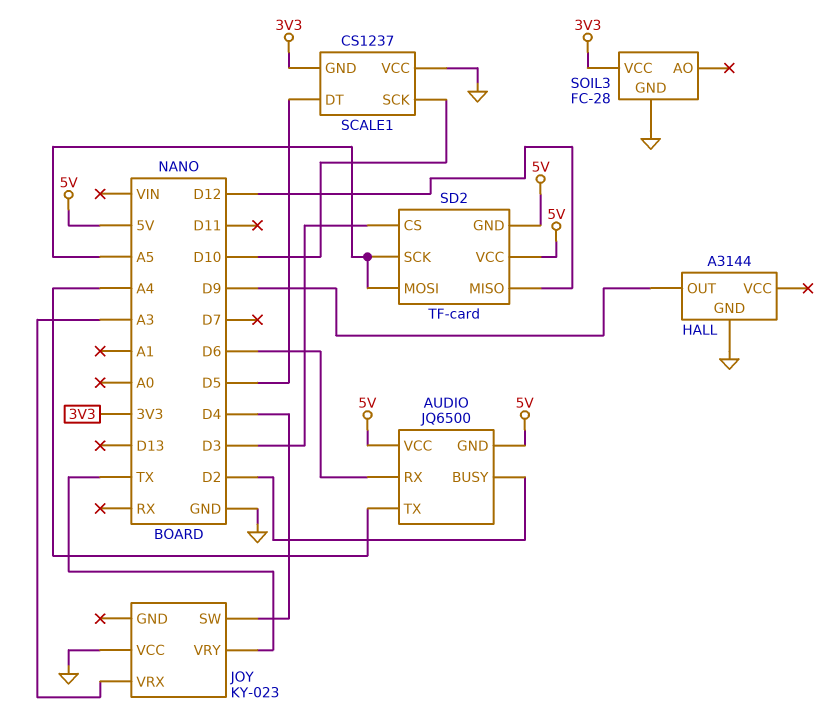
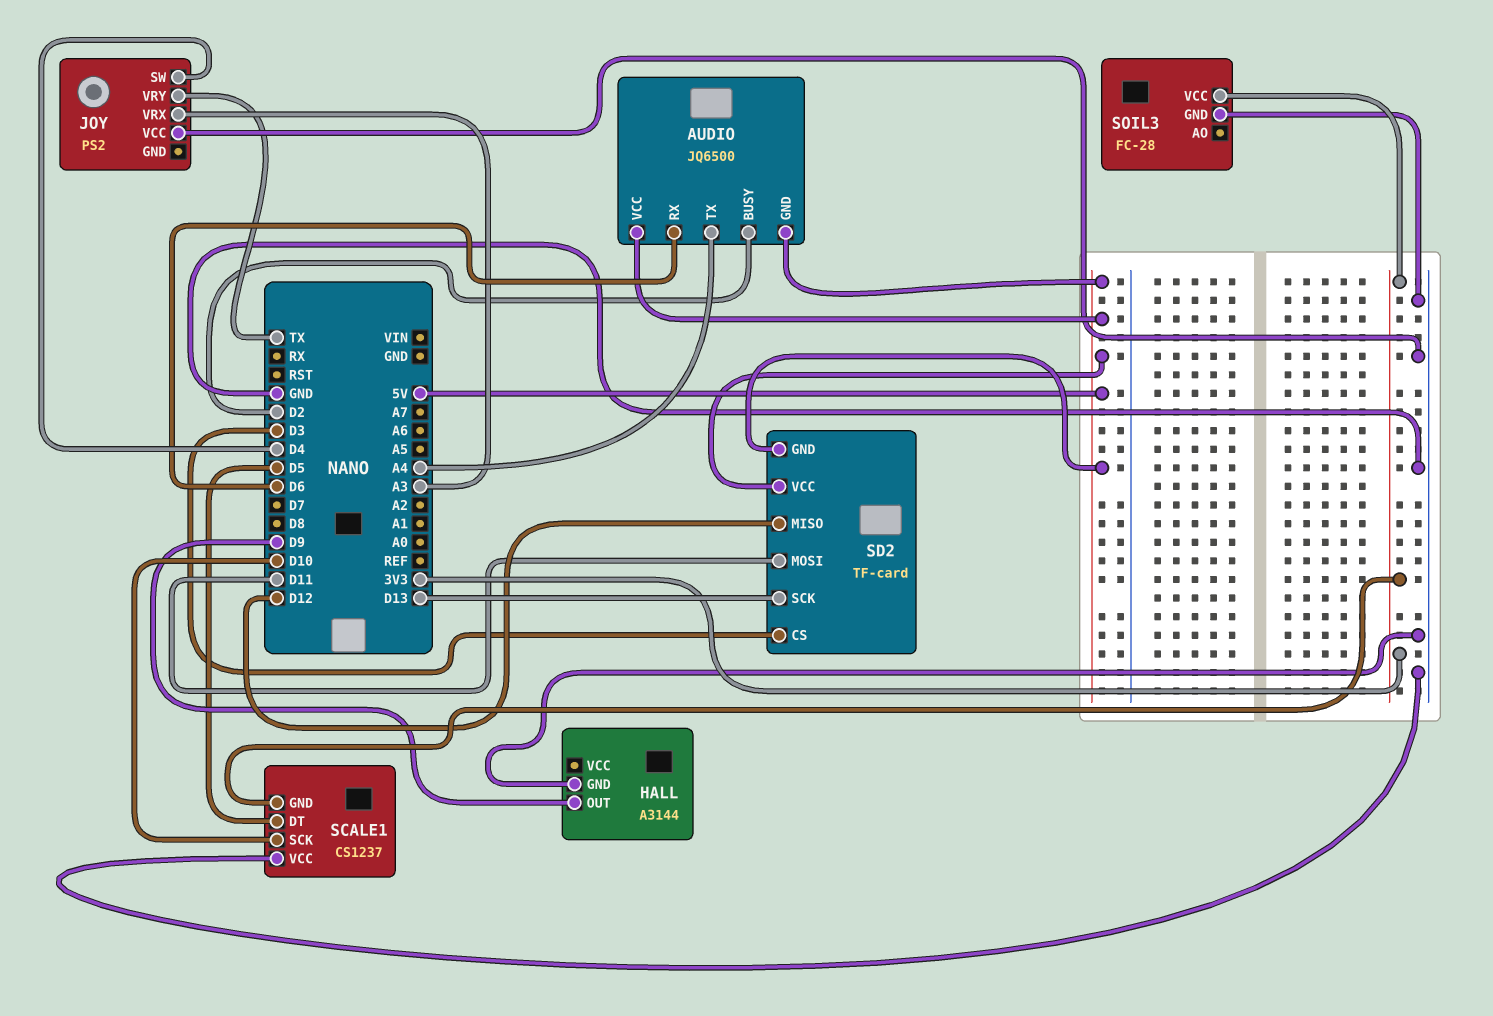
JOY: KY-023 -> PS2
SD2 pin MOSI: A5 -> D11
SD2 pin SCK: A5 -> D13

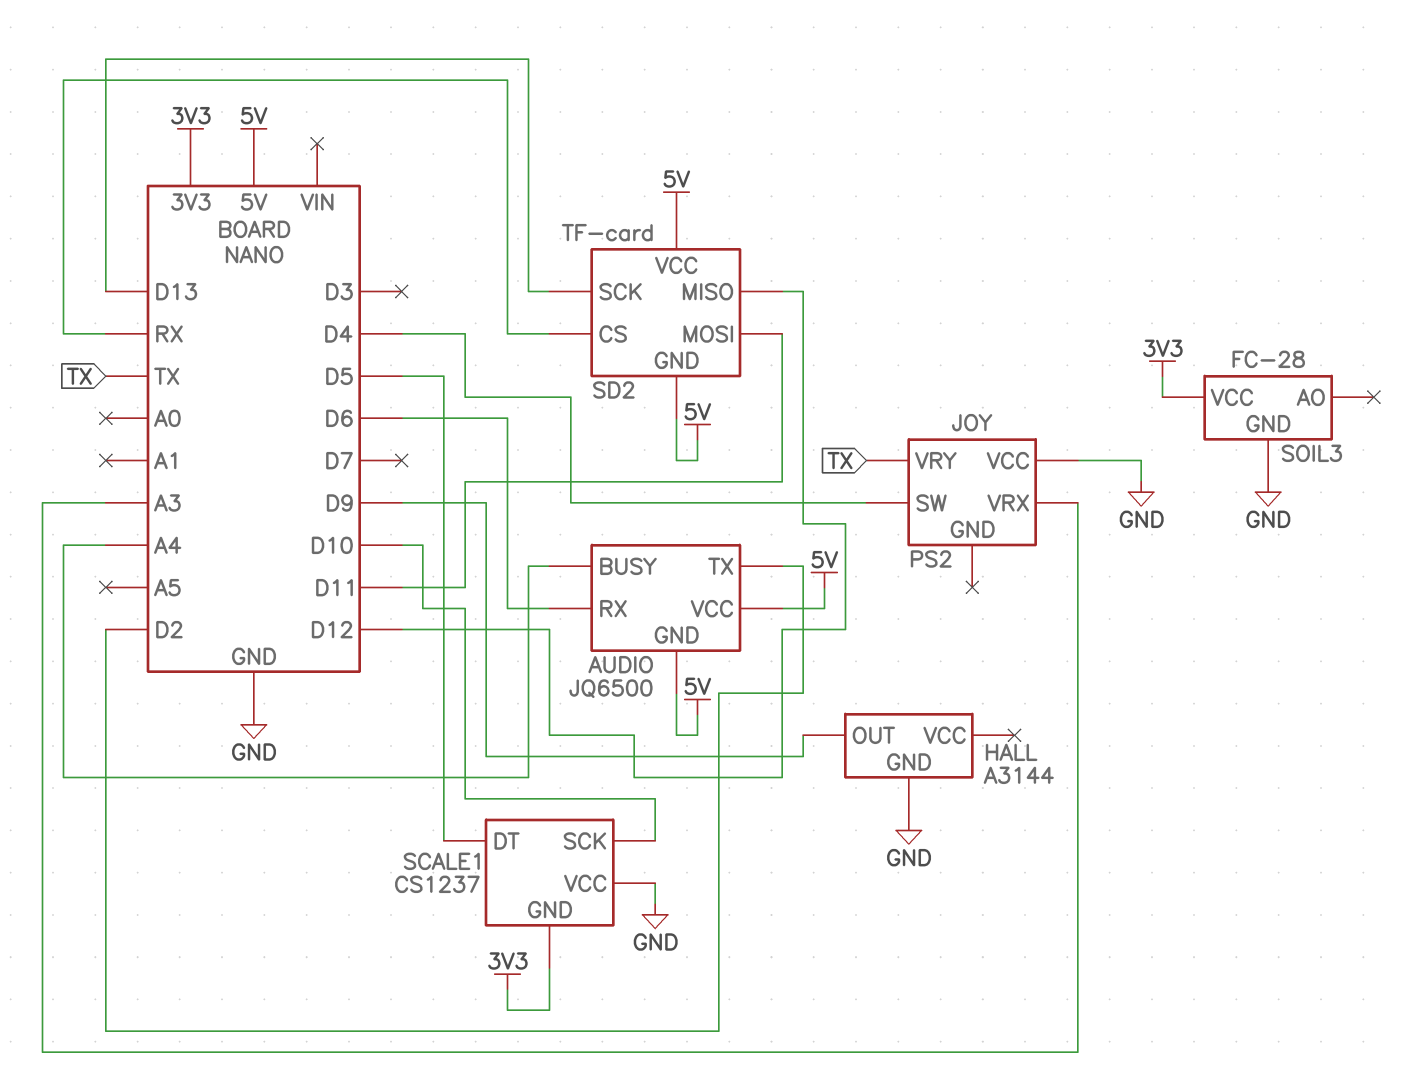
AUDIO pin BUSY: D2 -> A4
AUDIO pin TX: A4 -> D2
SD2 pin CS: D3 -> RX

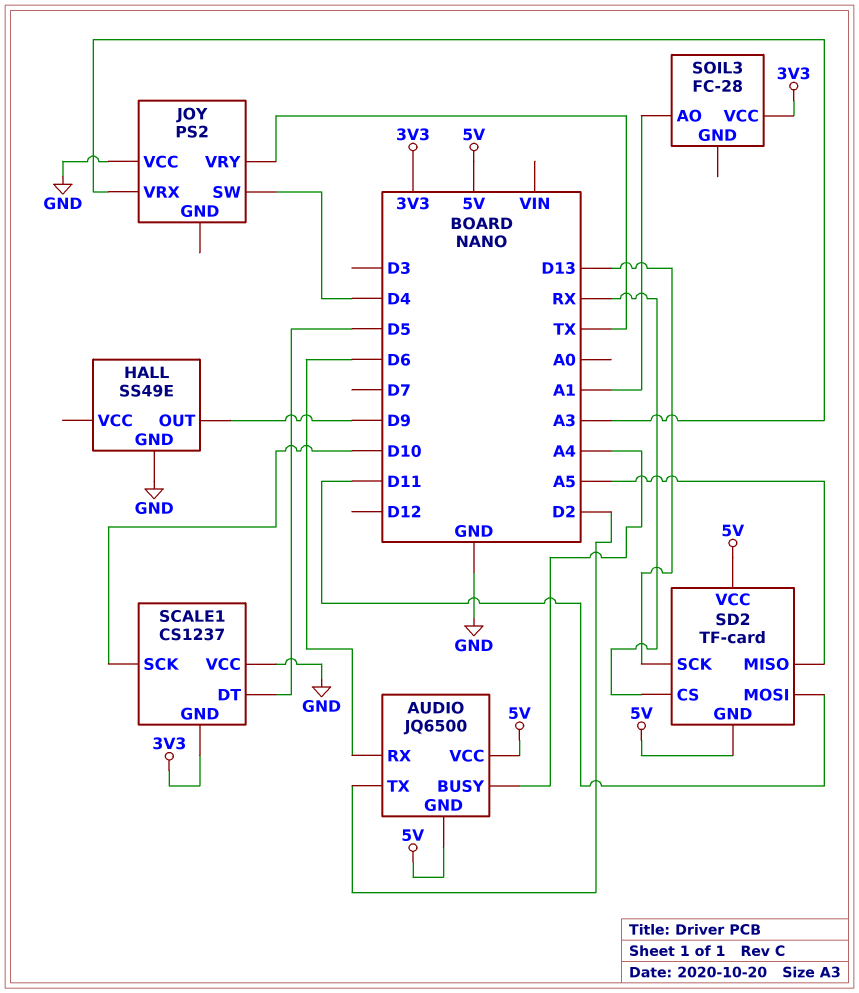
HALL: A3144 -> SS49E
SD2 pin MISO: D12 -> A5
SOIL3 pin AO: none -> A1
SOIL3 pin GND: GND -> none

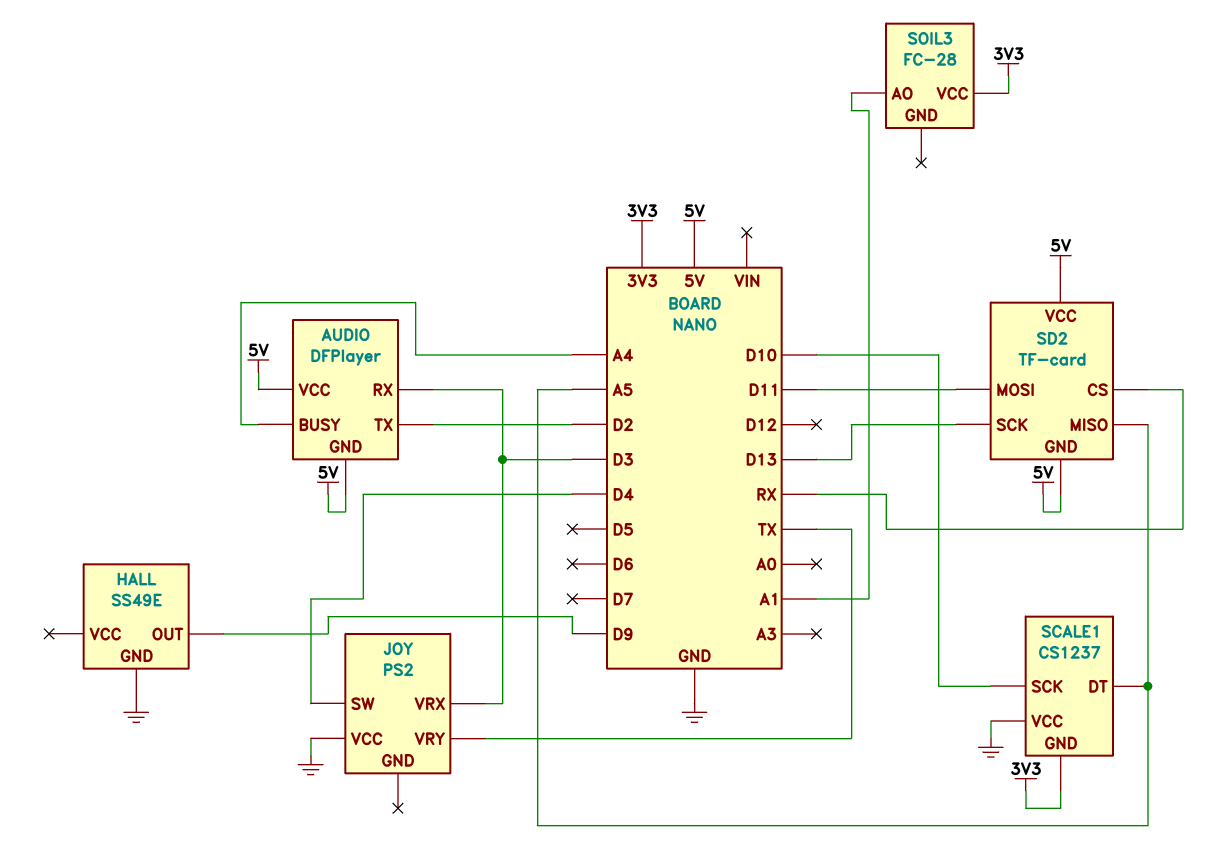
AUDIO: JQ6500 -> DFPlayer
AUDIO pin RX: D6 -> D3
JOY pin VRX: A3 -> D3
SCALE1 pin DT: D5 -> A5

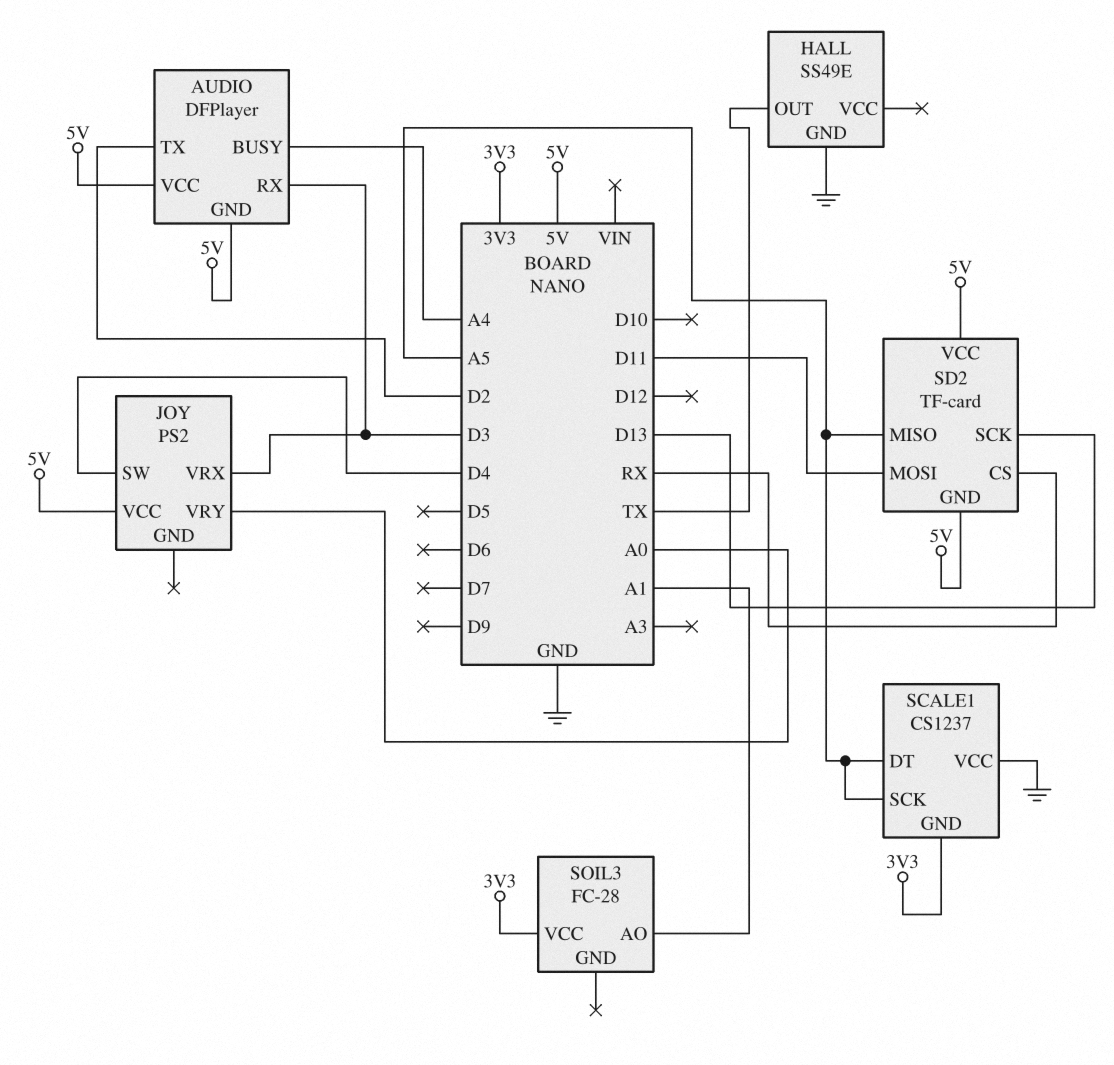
HALL pin OUT: D9 -> TX
JOY pin VCC: GND -> 5V
JOY pin VRY: TX -> A0
SCALE1 pin SCK: D10 -> A5

